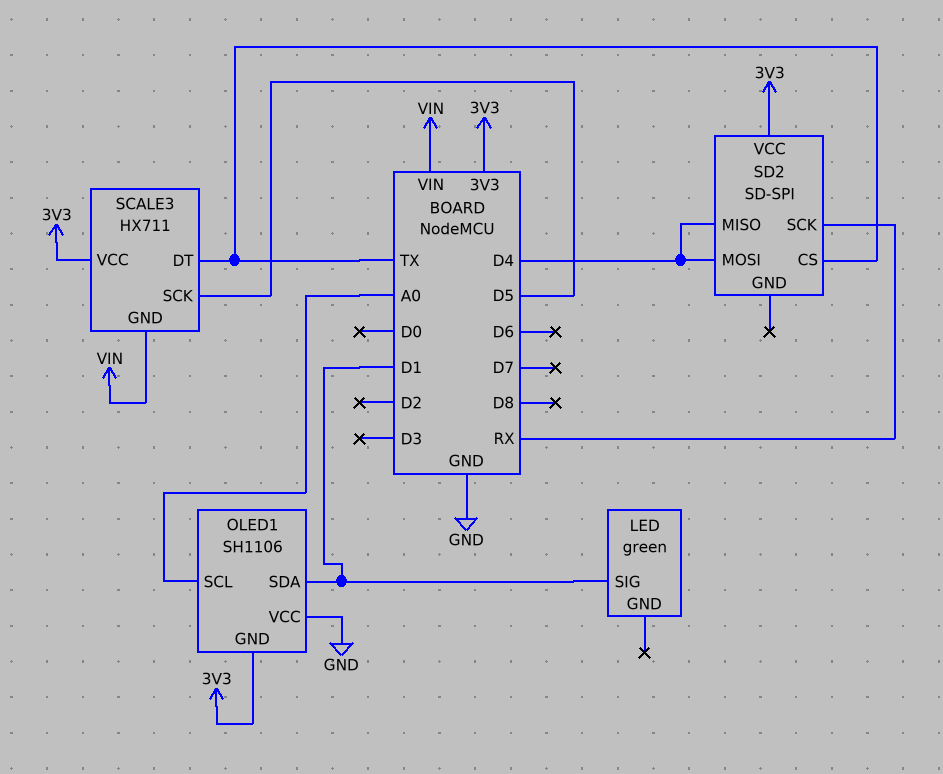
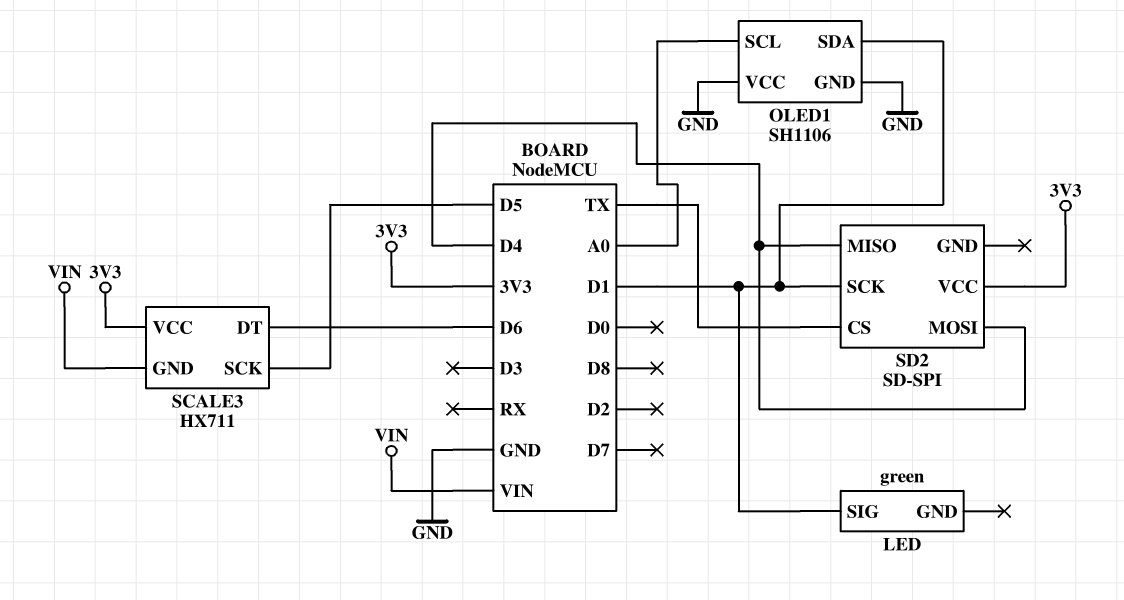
OLED1 pin GND: 3V3 -> GND
SCALE3 pin DT: TX -> D6
SD2 pin SCK: RX -> D1

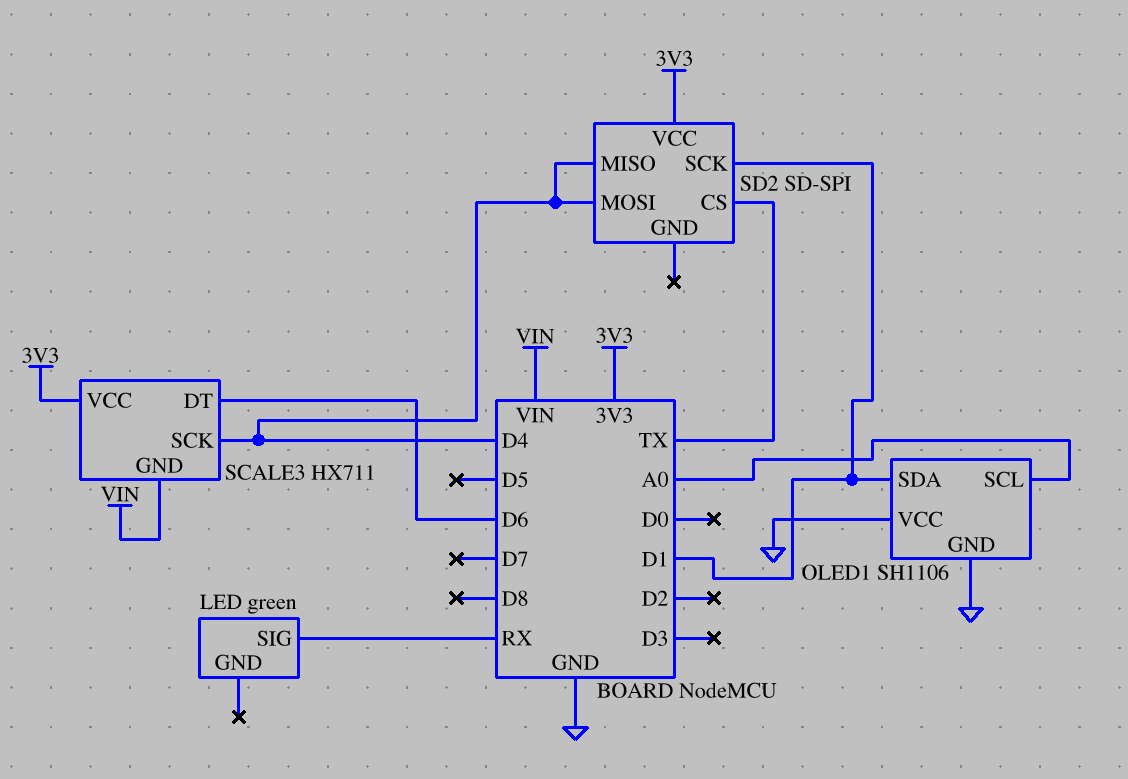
LED pin SIG: D1 -> RX
SCALE3 pin SCK: D5 -> D4

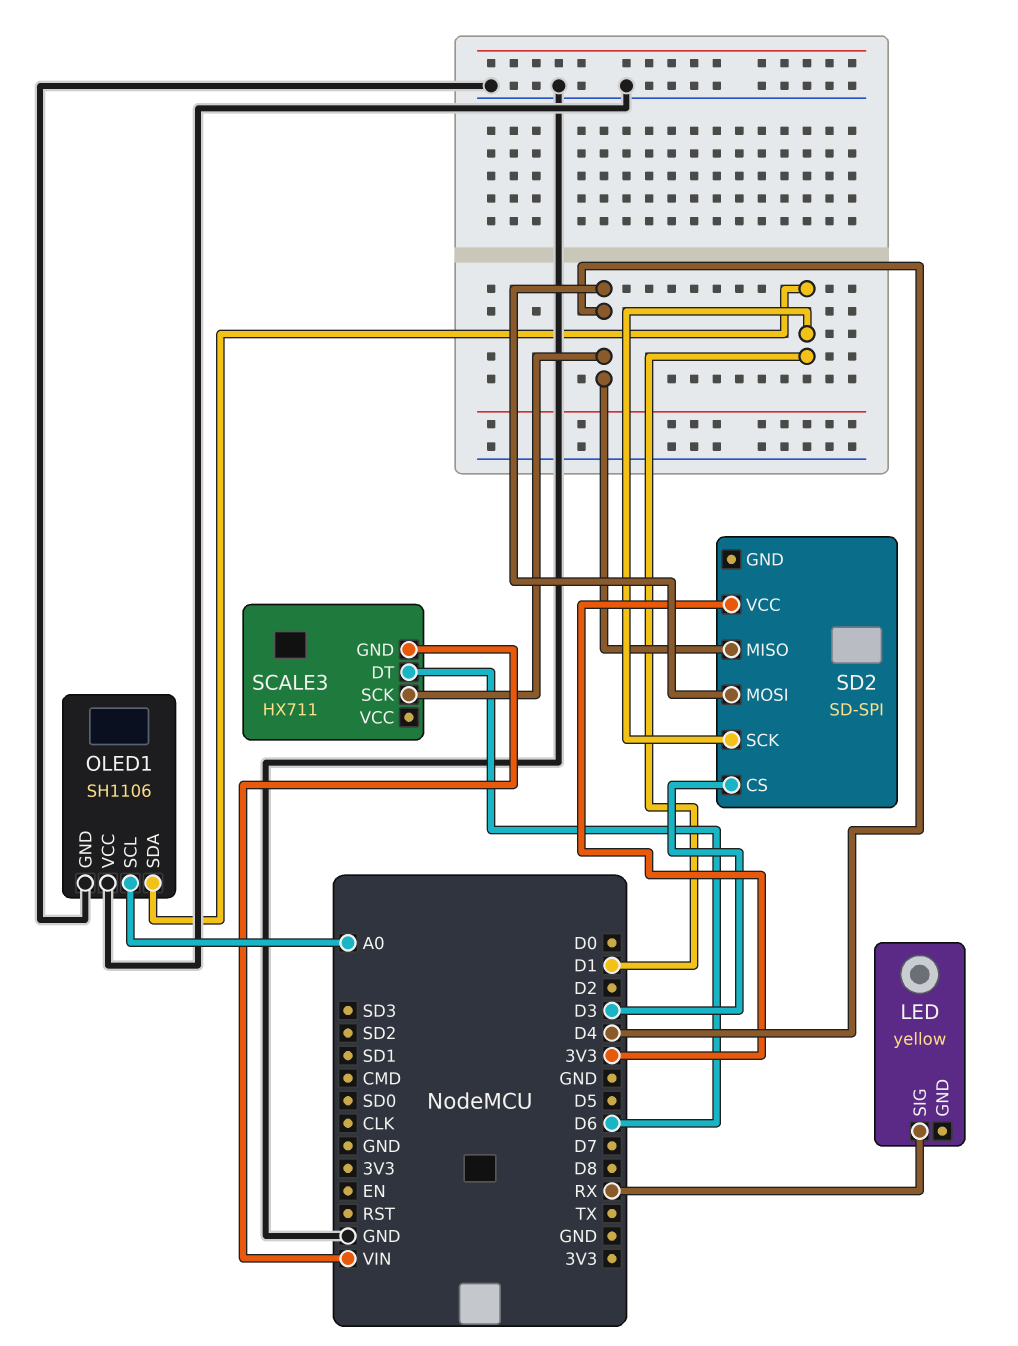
LED: green -> yellow
SCALE3 pin VCC: 3V3 -> none
SD2 pin CS: TX -> D3

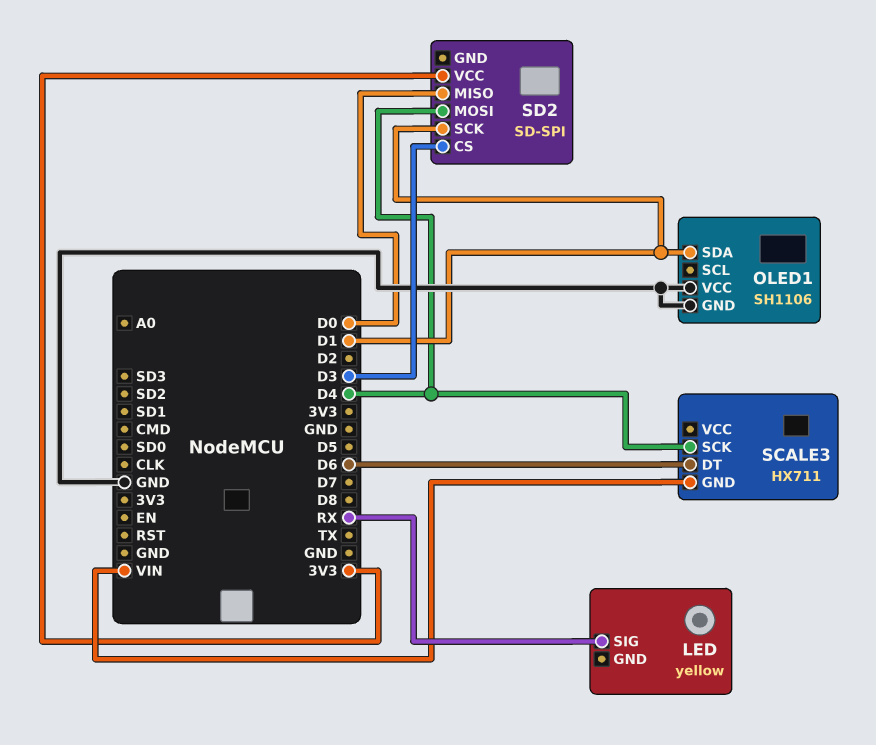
OLED1 pin SCL: A0 -> none
SD2 pin MISO: D4 -> D0

